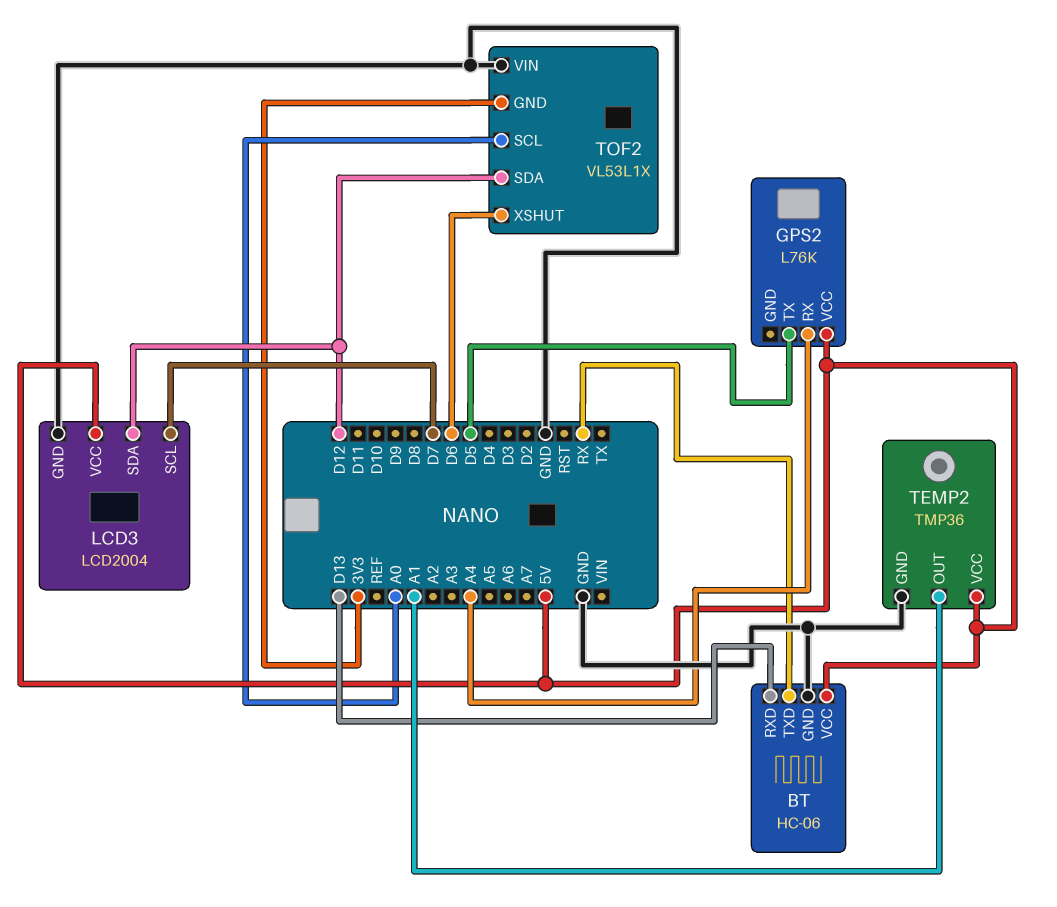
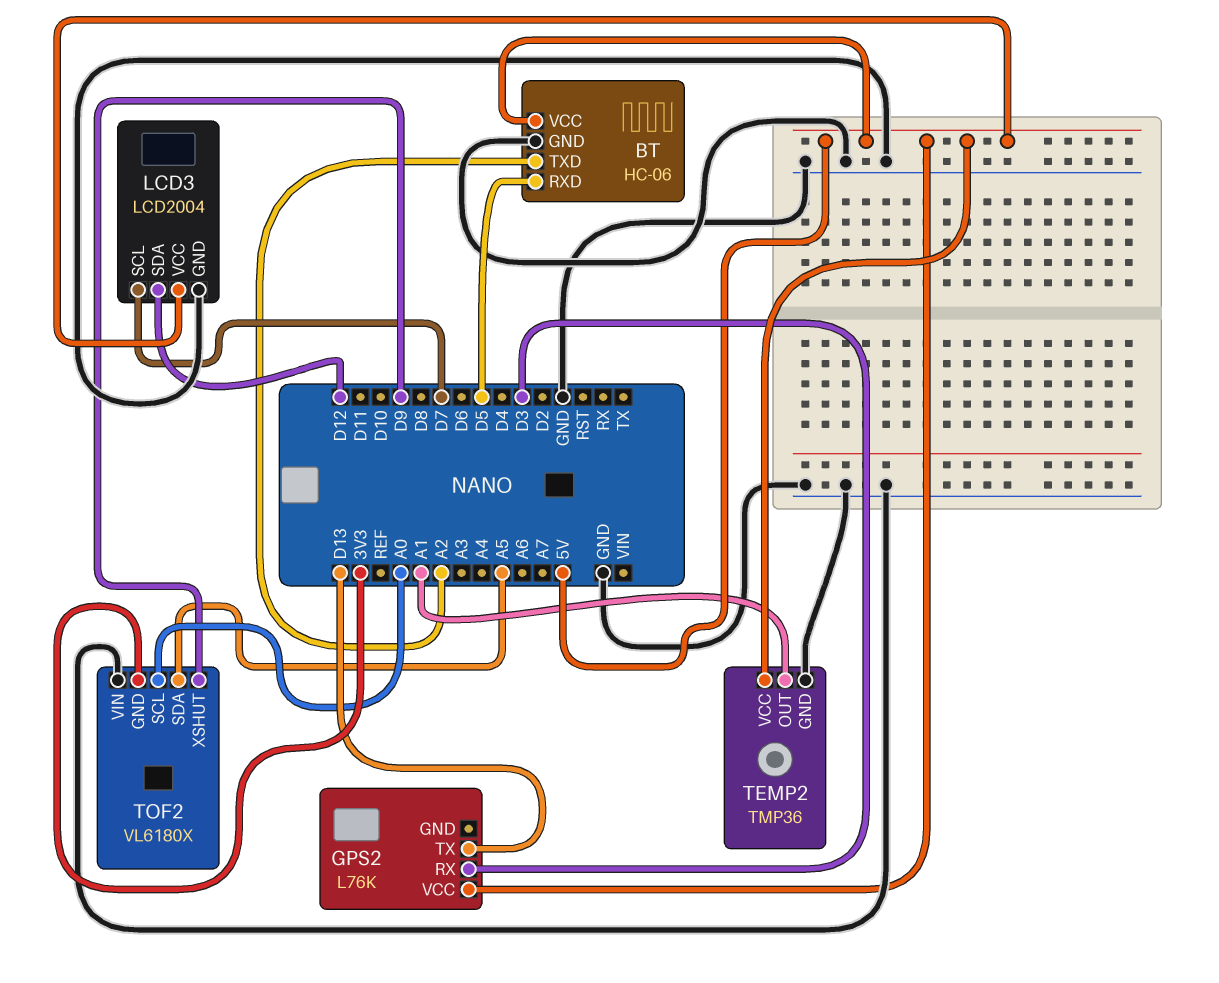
BT pin RXD: D13 -> D5
BT pin TXD: RX -> A2
GPS2 pin RX: A4 -> D3
GPS2 pin TX: D5 -> D13
TOF2: VL53L1X -> VL6180X
TOF2 pin SDA: D12 -> A5
TOF2 pin XSHUT: D6 -> D9

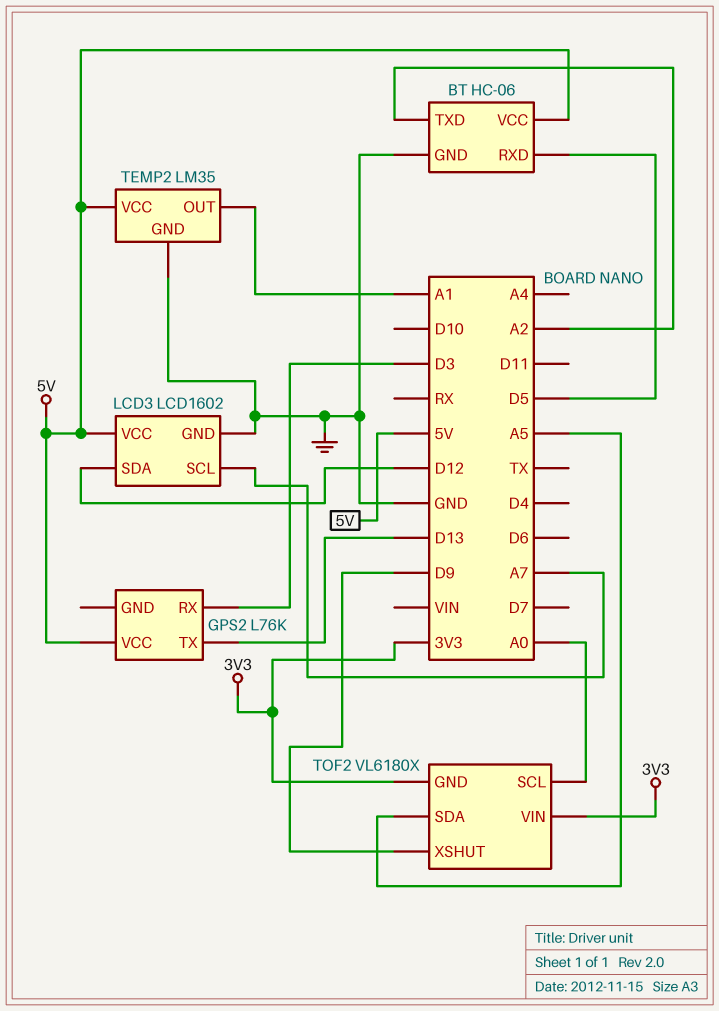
LCD3: LCD2004 -> LCD1602
LCD3 pin SCL: D7 -> A7
TEMP2: TMP36 -> LM35
TOF2 pin VIN: GND -> 3V3

